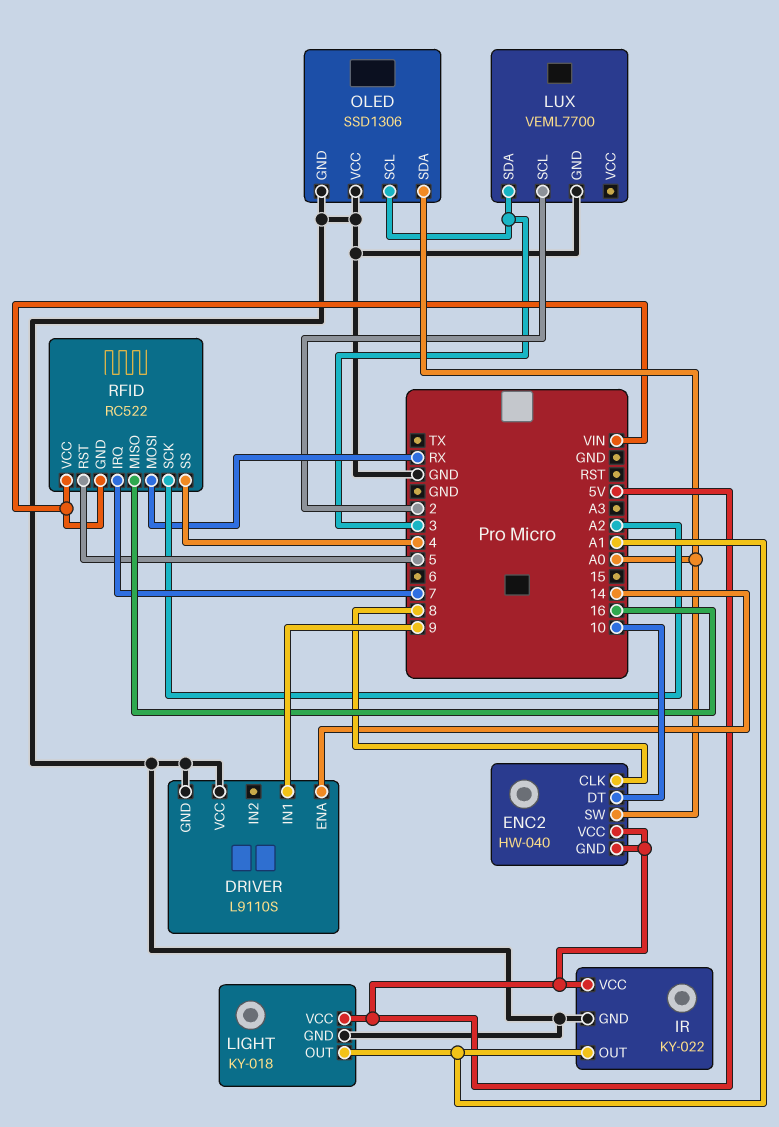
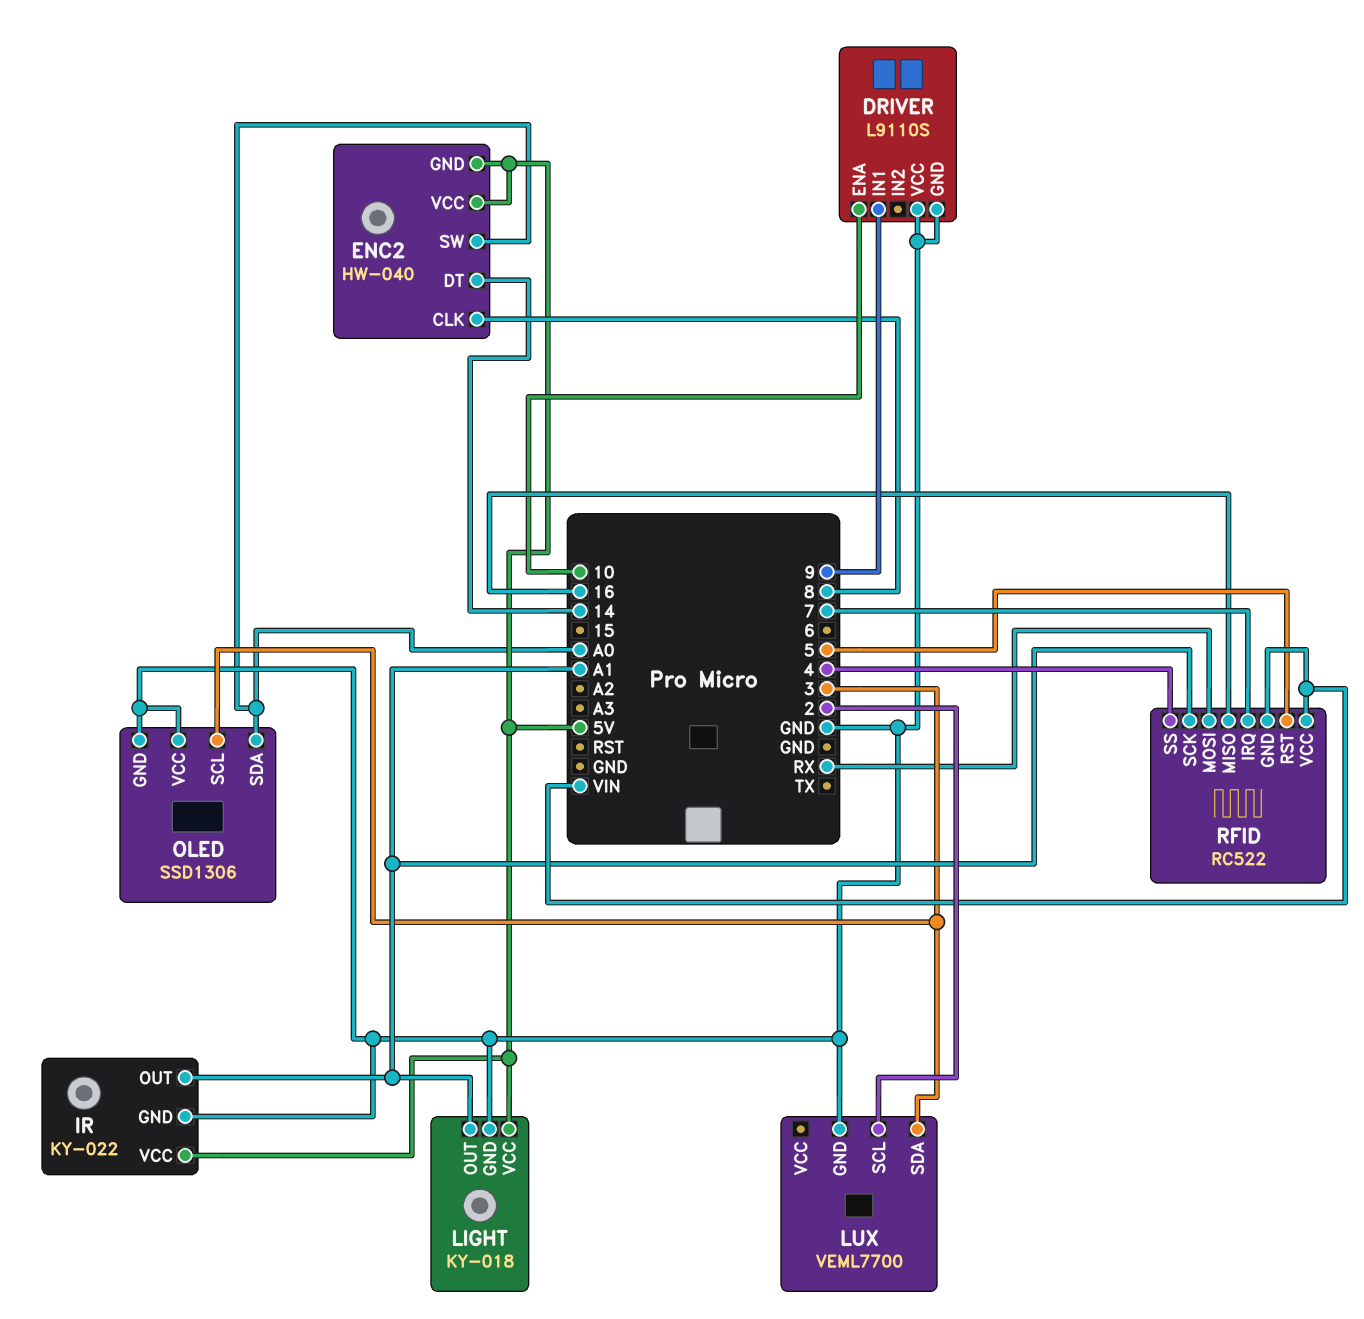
DRIVER pin ENA: 14 -> 10
ENC2 pin DT: 10 -> 14
RFID pin SCK: A2 -> A1

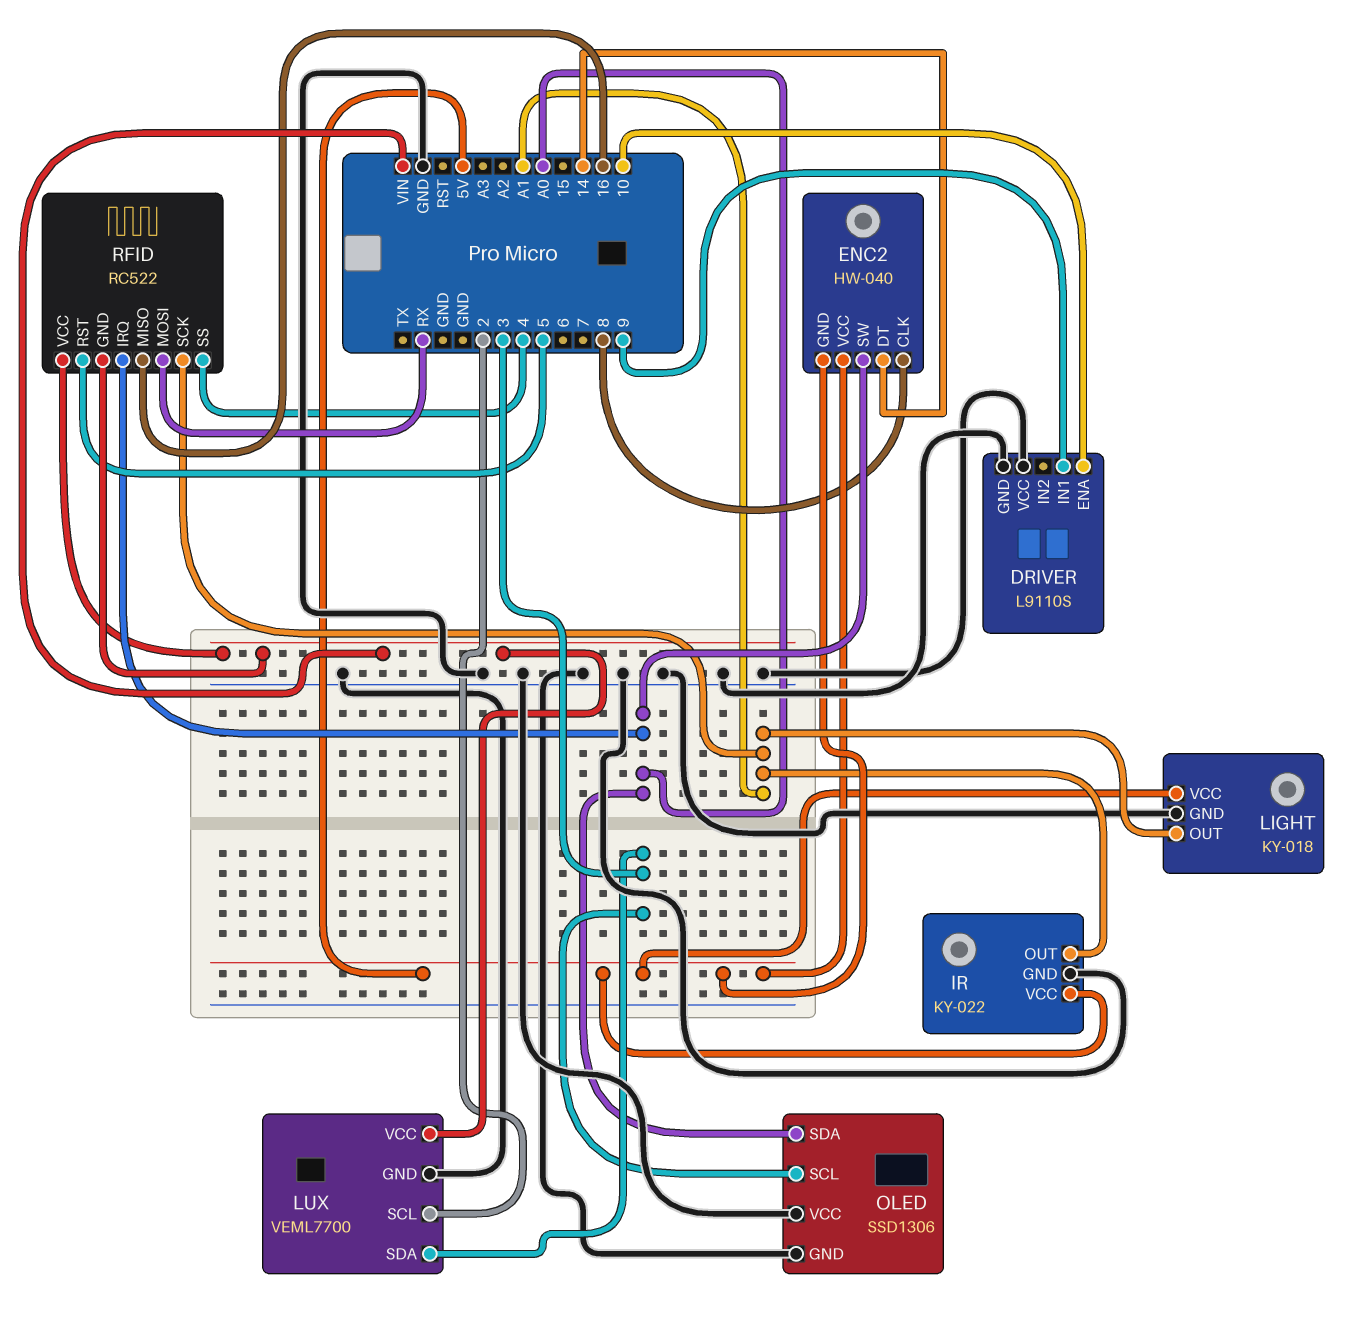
LUX pin VCC: none -> VIN
RFID pin IRQ: 7 -> A0

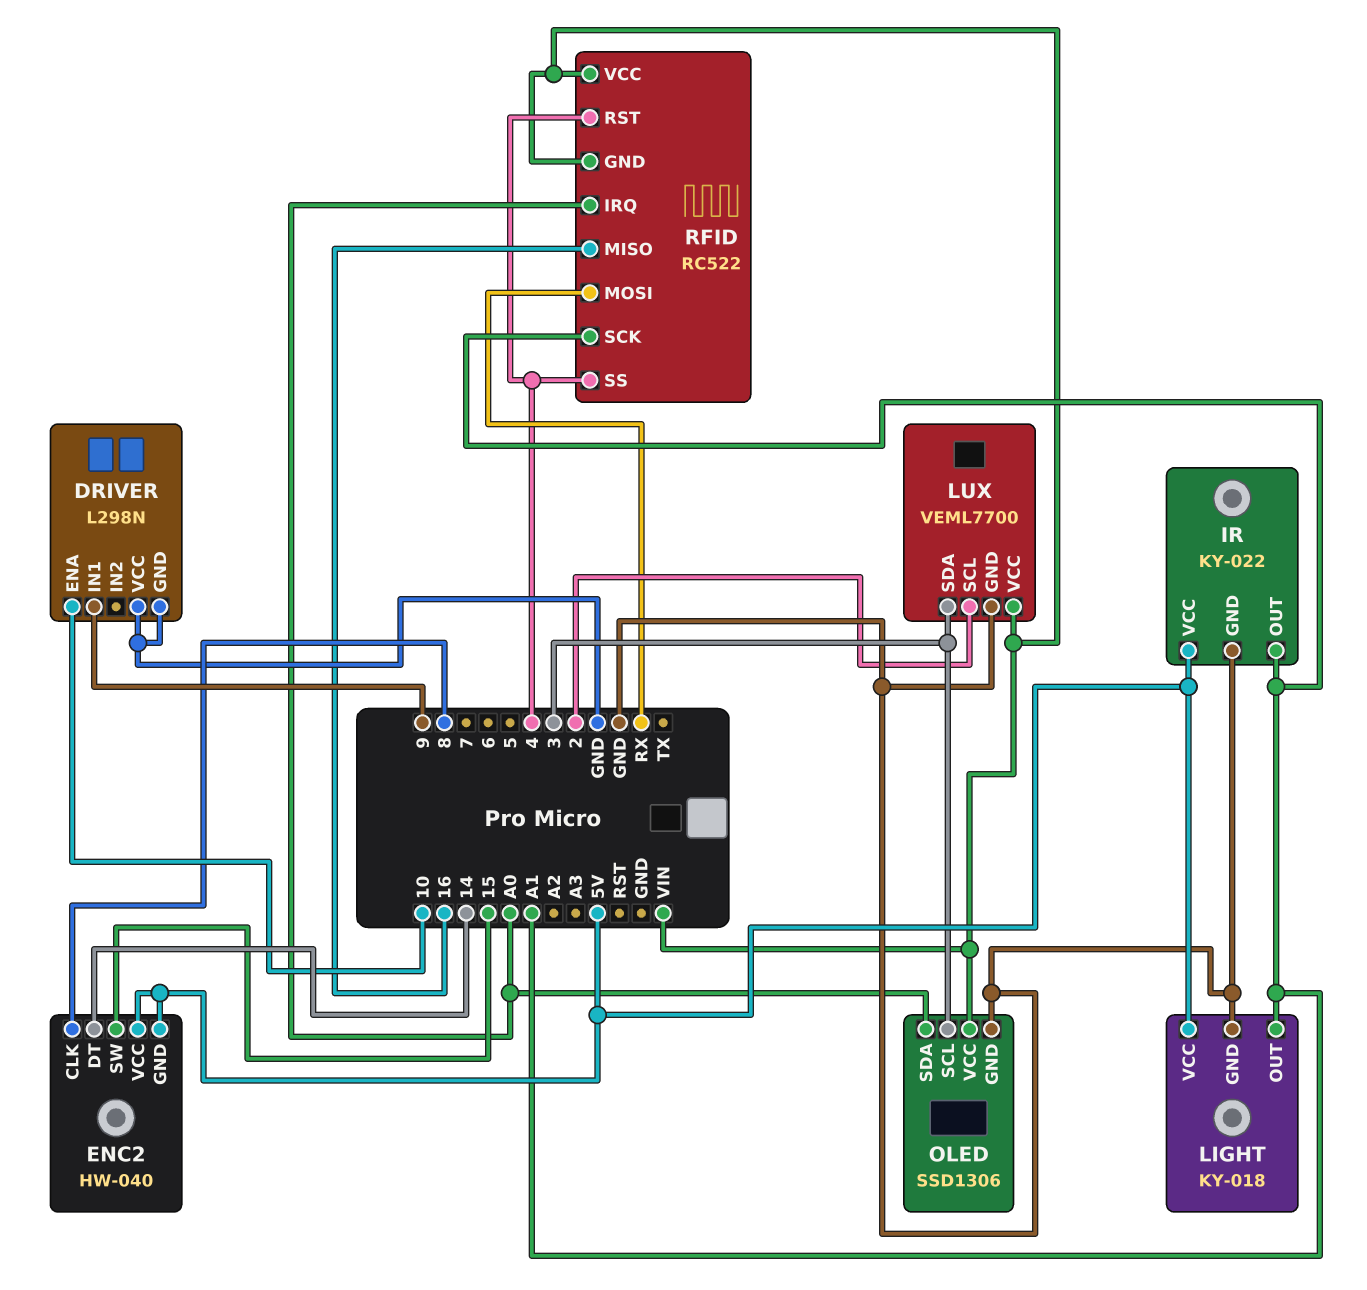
DRIVER: L9110S -> L298N
ENC2 pin SW: A0 -> 15
OLED pin VCC: GND -> VIN
RFID pin RST: 5 -> 4

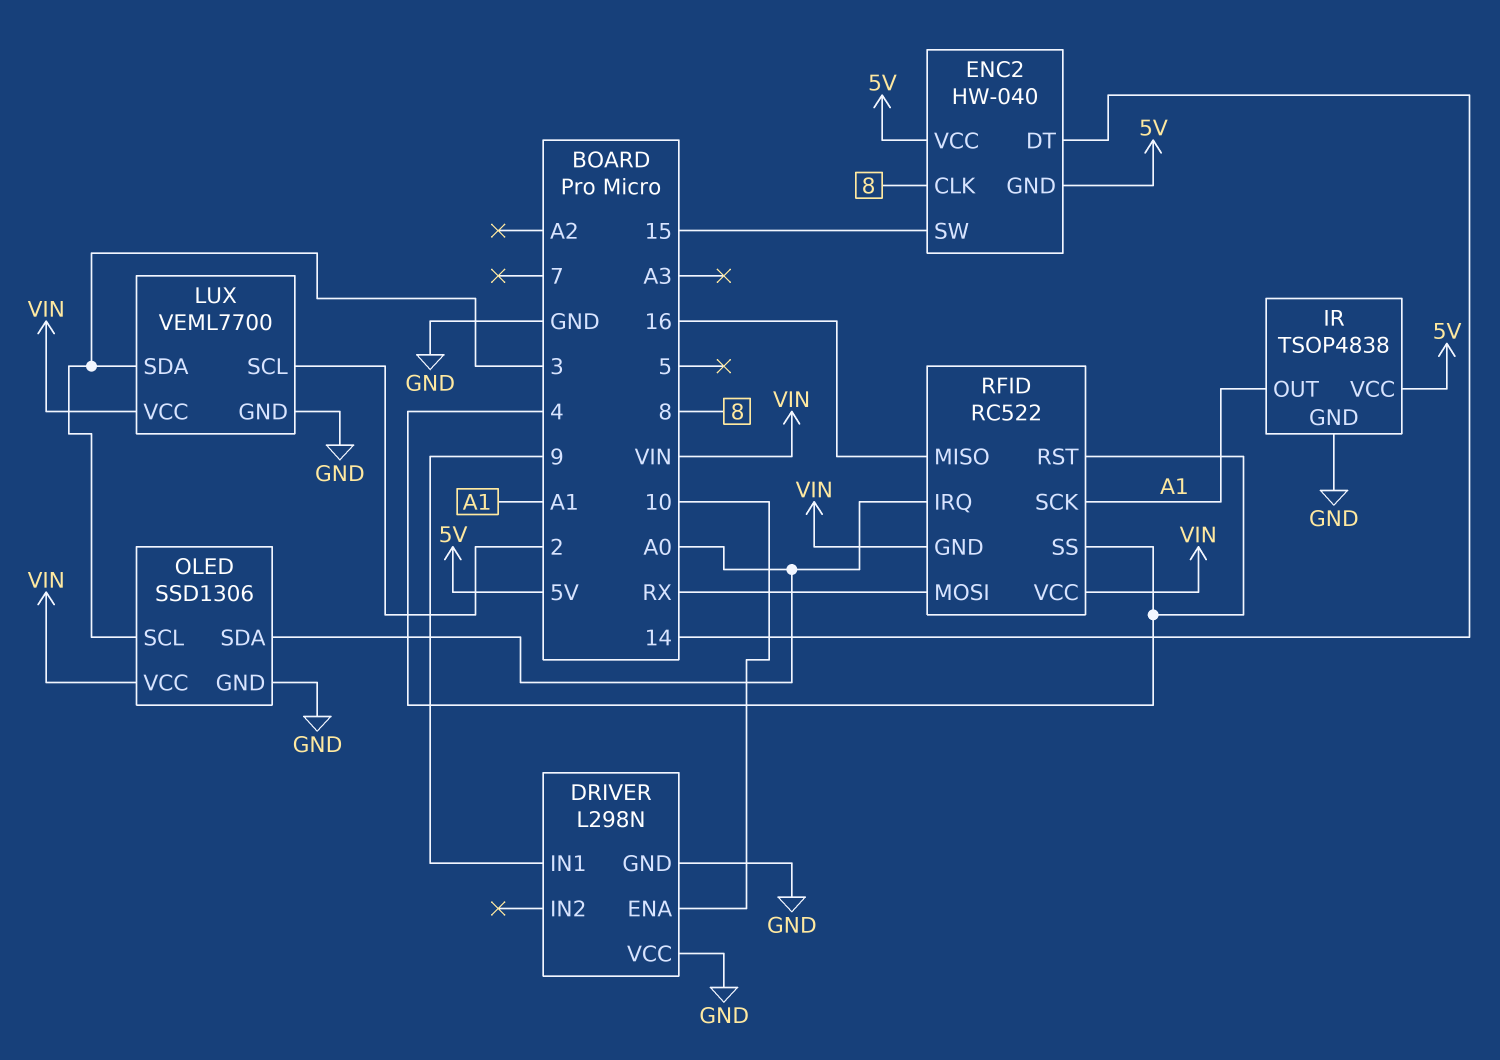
IR: KY-022 -> TSOP4838
LIGHT: KY-018 -> none
LIGHT pin GND: GND -> none
LIGHT pin OUT: A1 -> none
LIGHT pin VCC: 5V -> none

